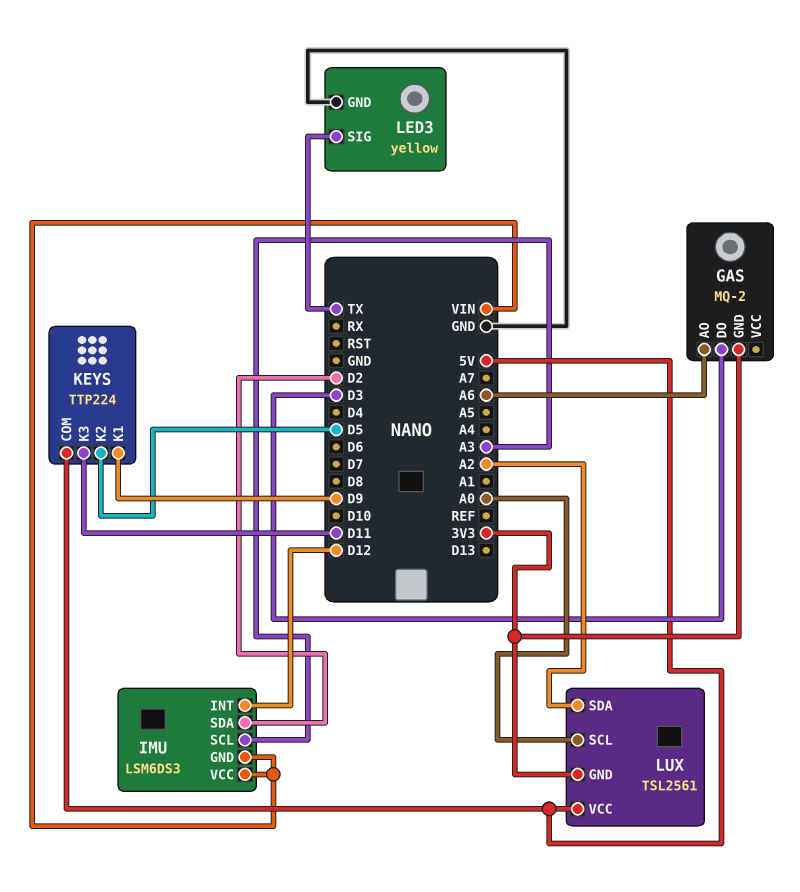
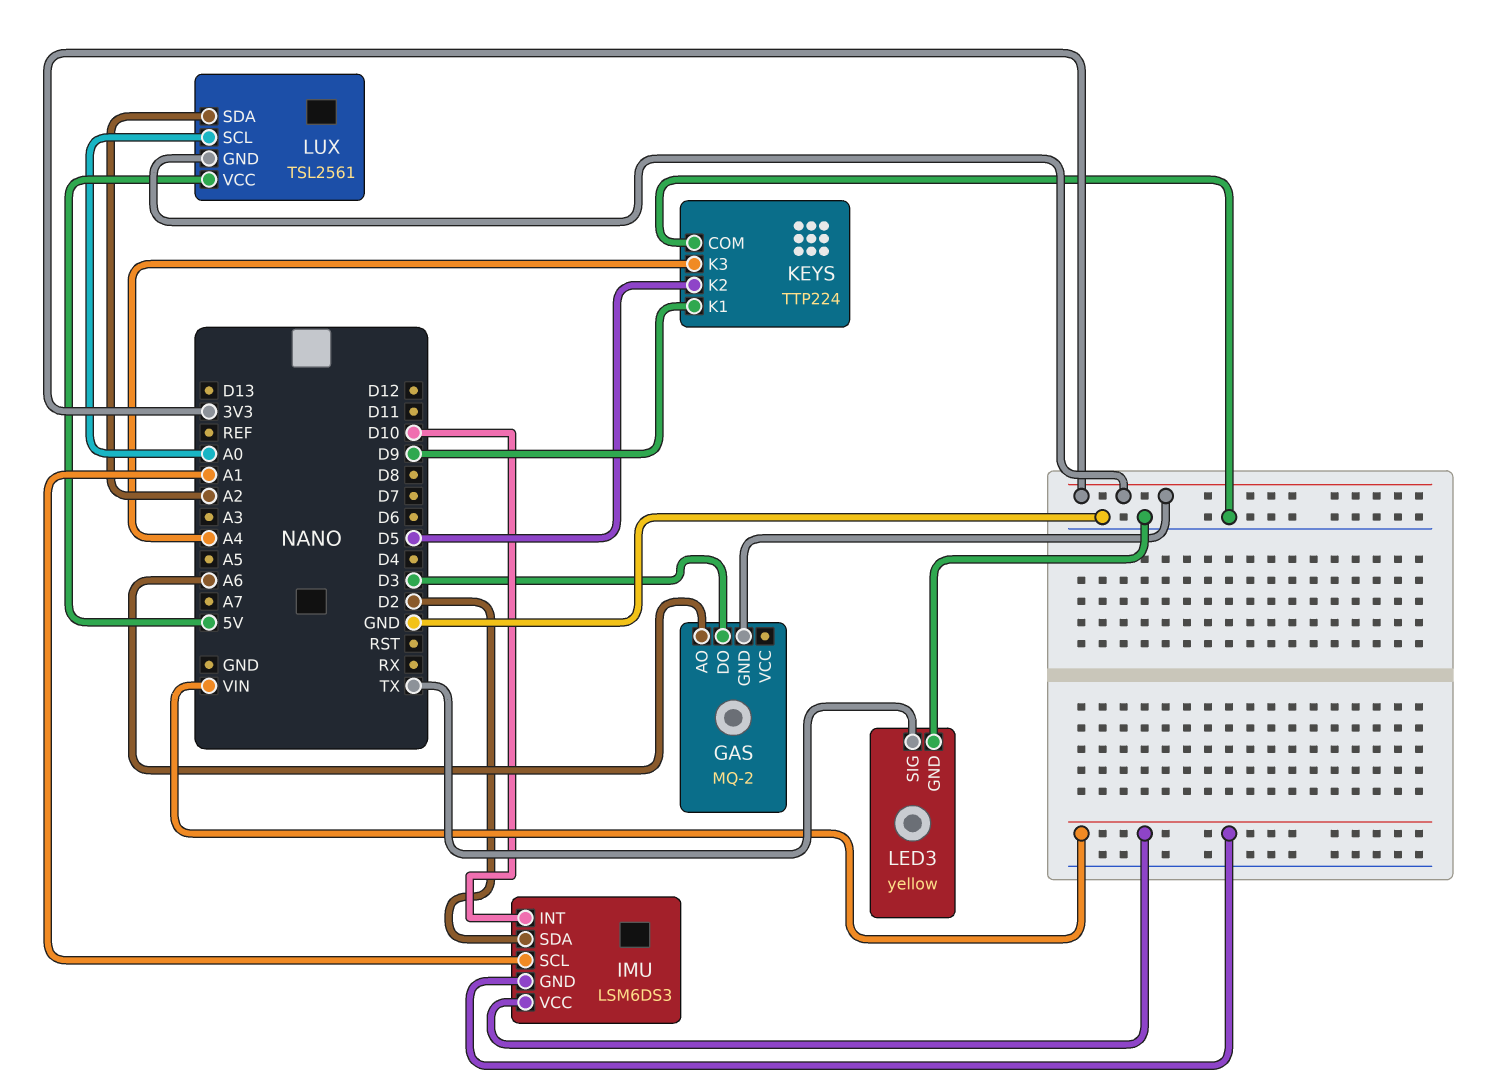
IMU pin INT: D12 -> D10
IMU pin SCL: A3 -> A1
KEYS pin COM: 5V -> GND
KEYS pin K3: D11 -> A4

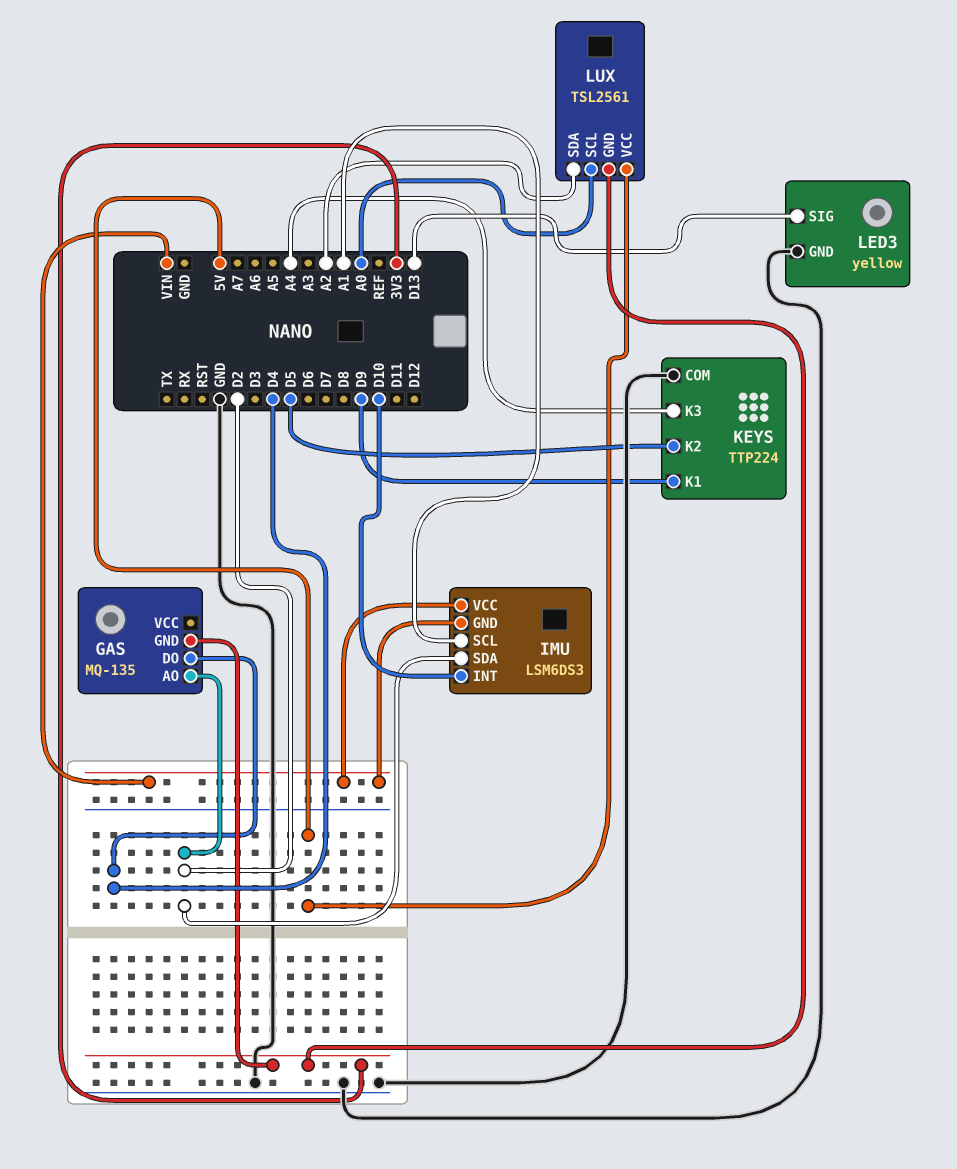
GAS: MQ-2 -> MQ-135
GAS pin AO: A6 -> D2
GAS pin DO: D3 -> D4
LED3 pin SIG: TX -> D13

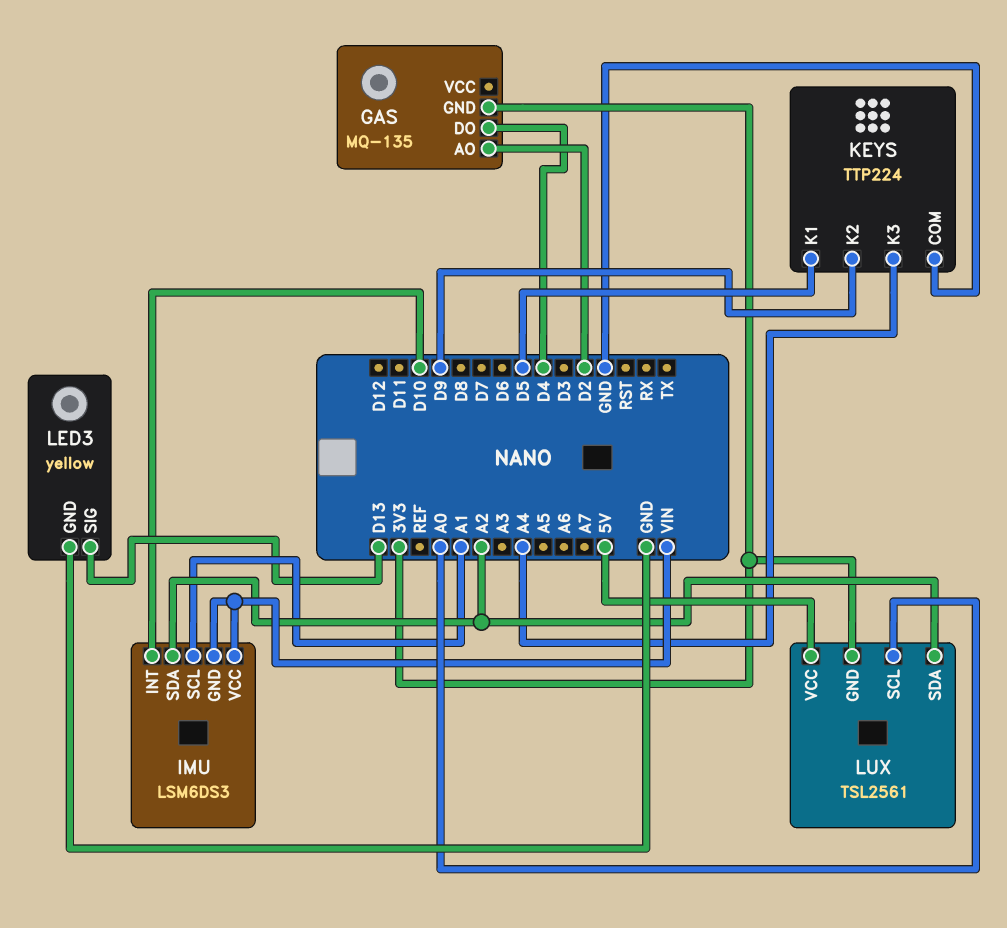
IMU pin SDA: D2 -> A2
KEYS pin K1: D9 -> D5
KEYS pin K2: D5 -> D9

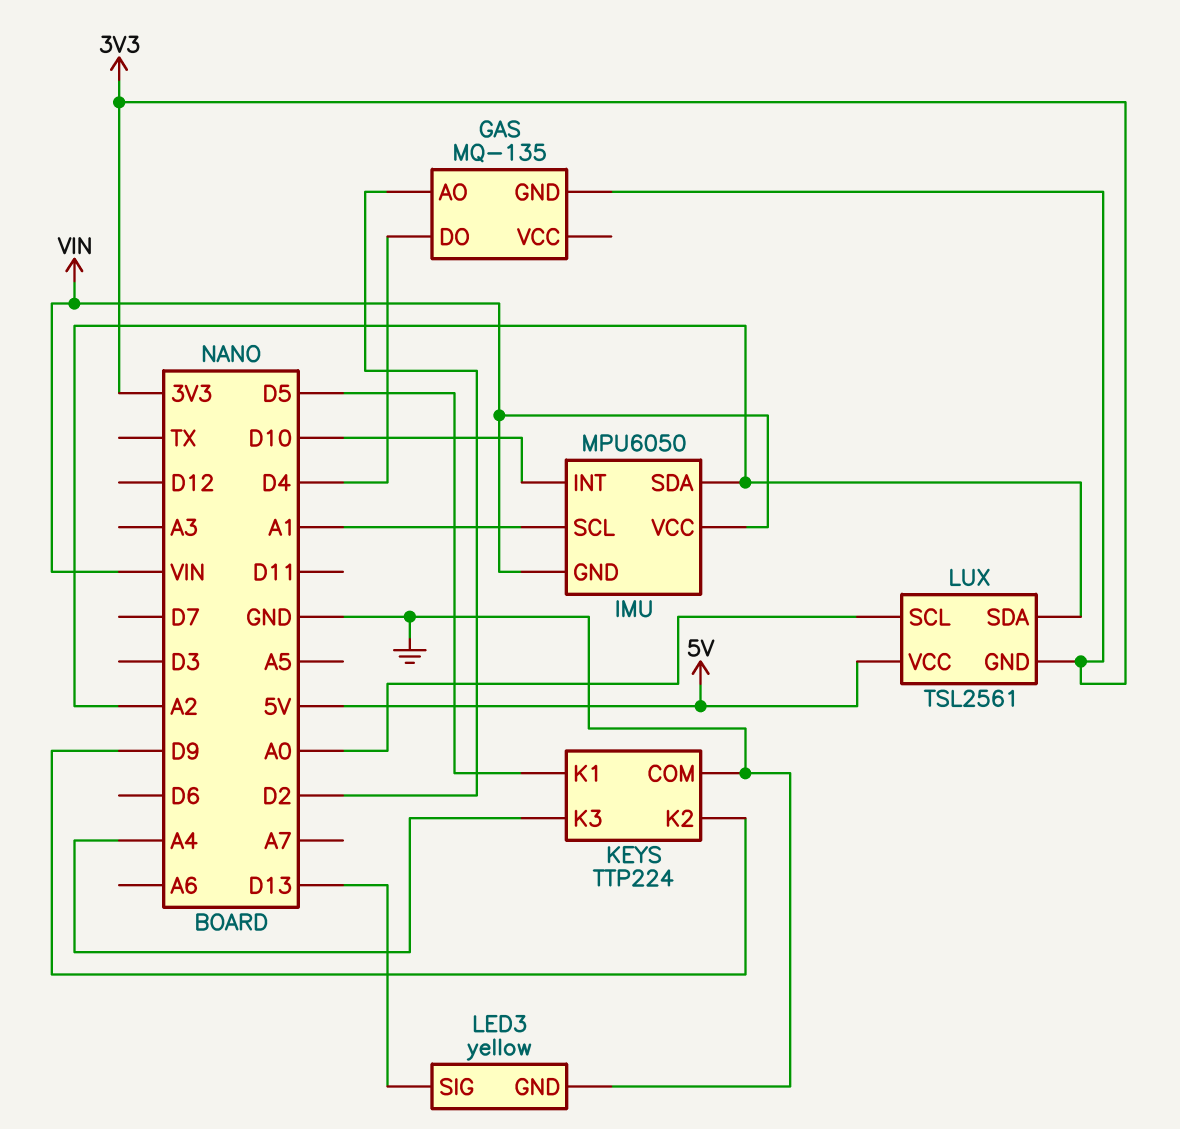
IMU: LSM6DS3 -> MPU6050

